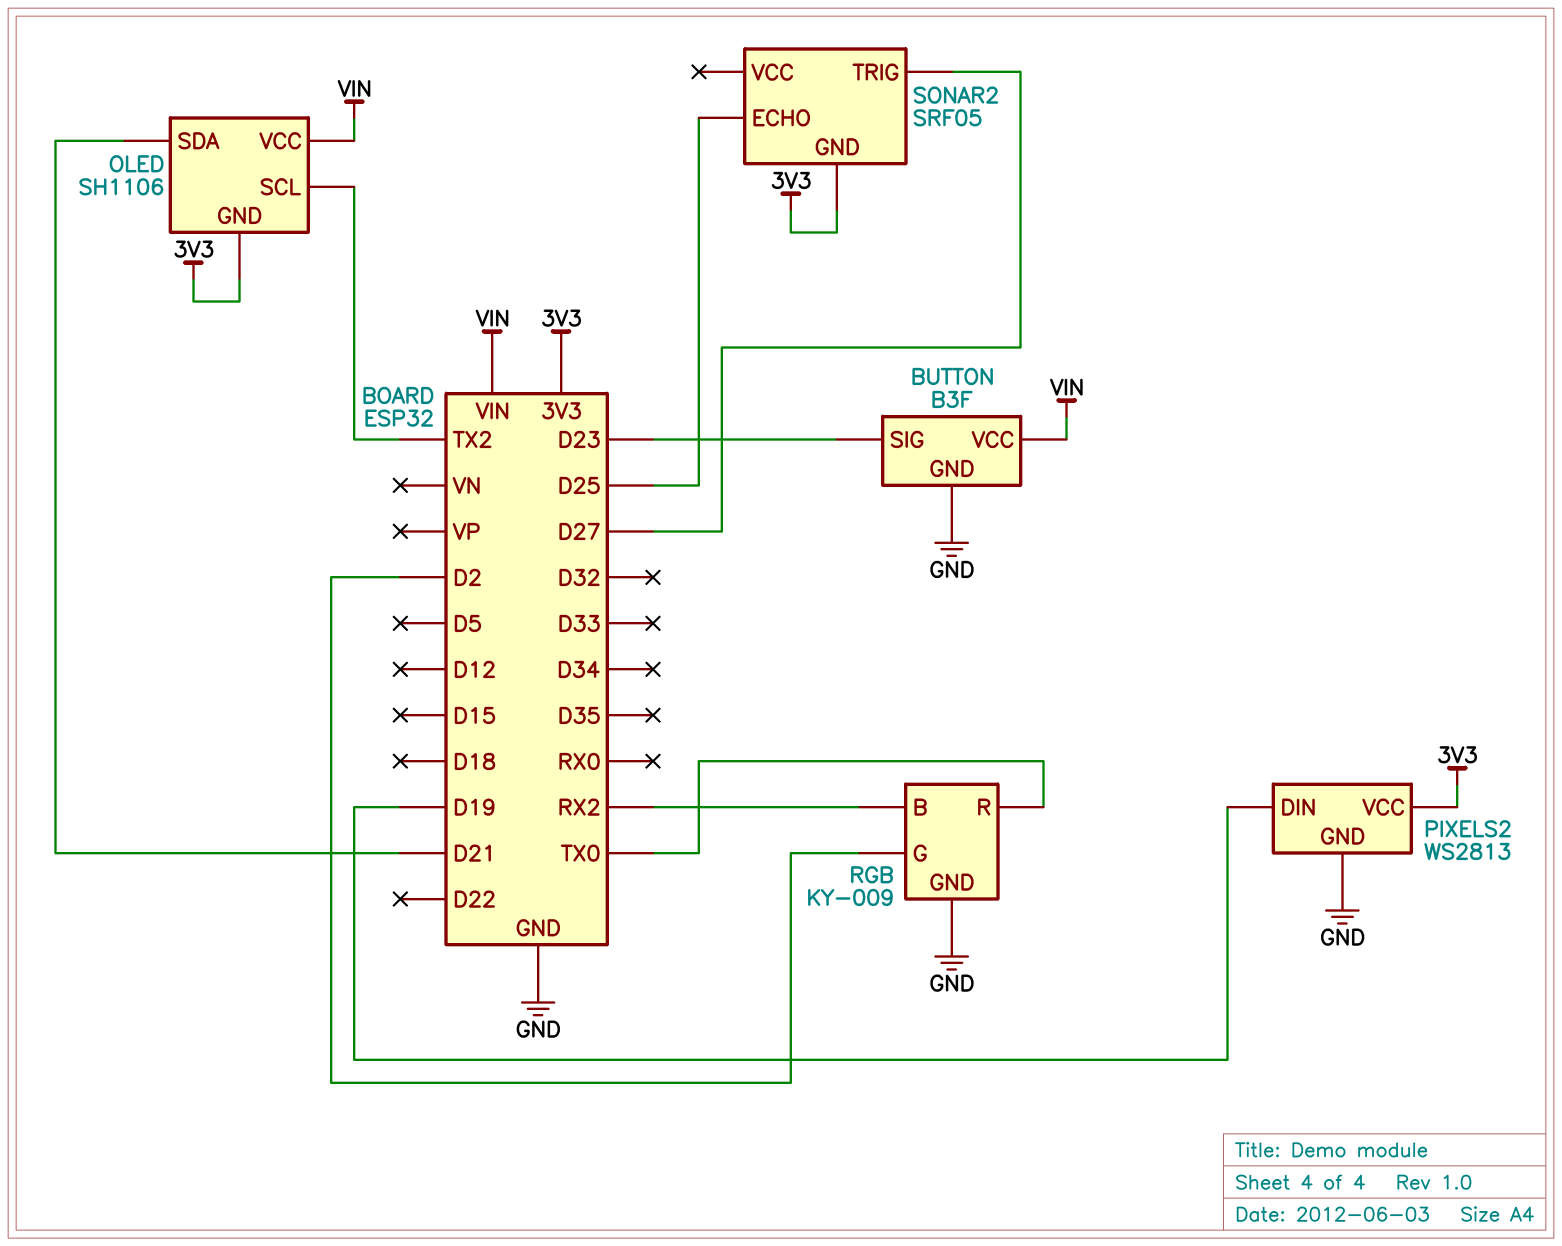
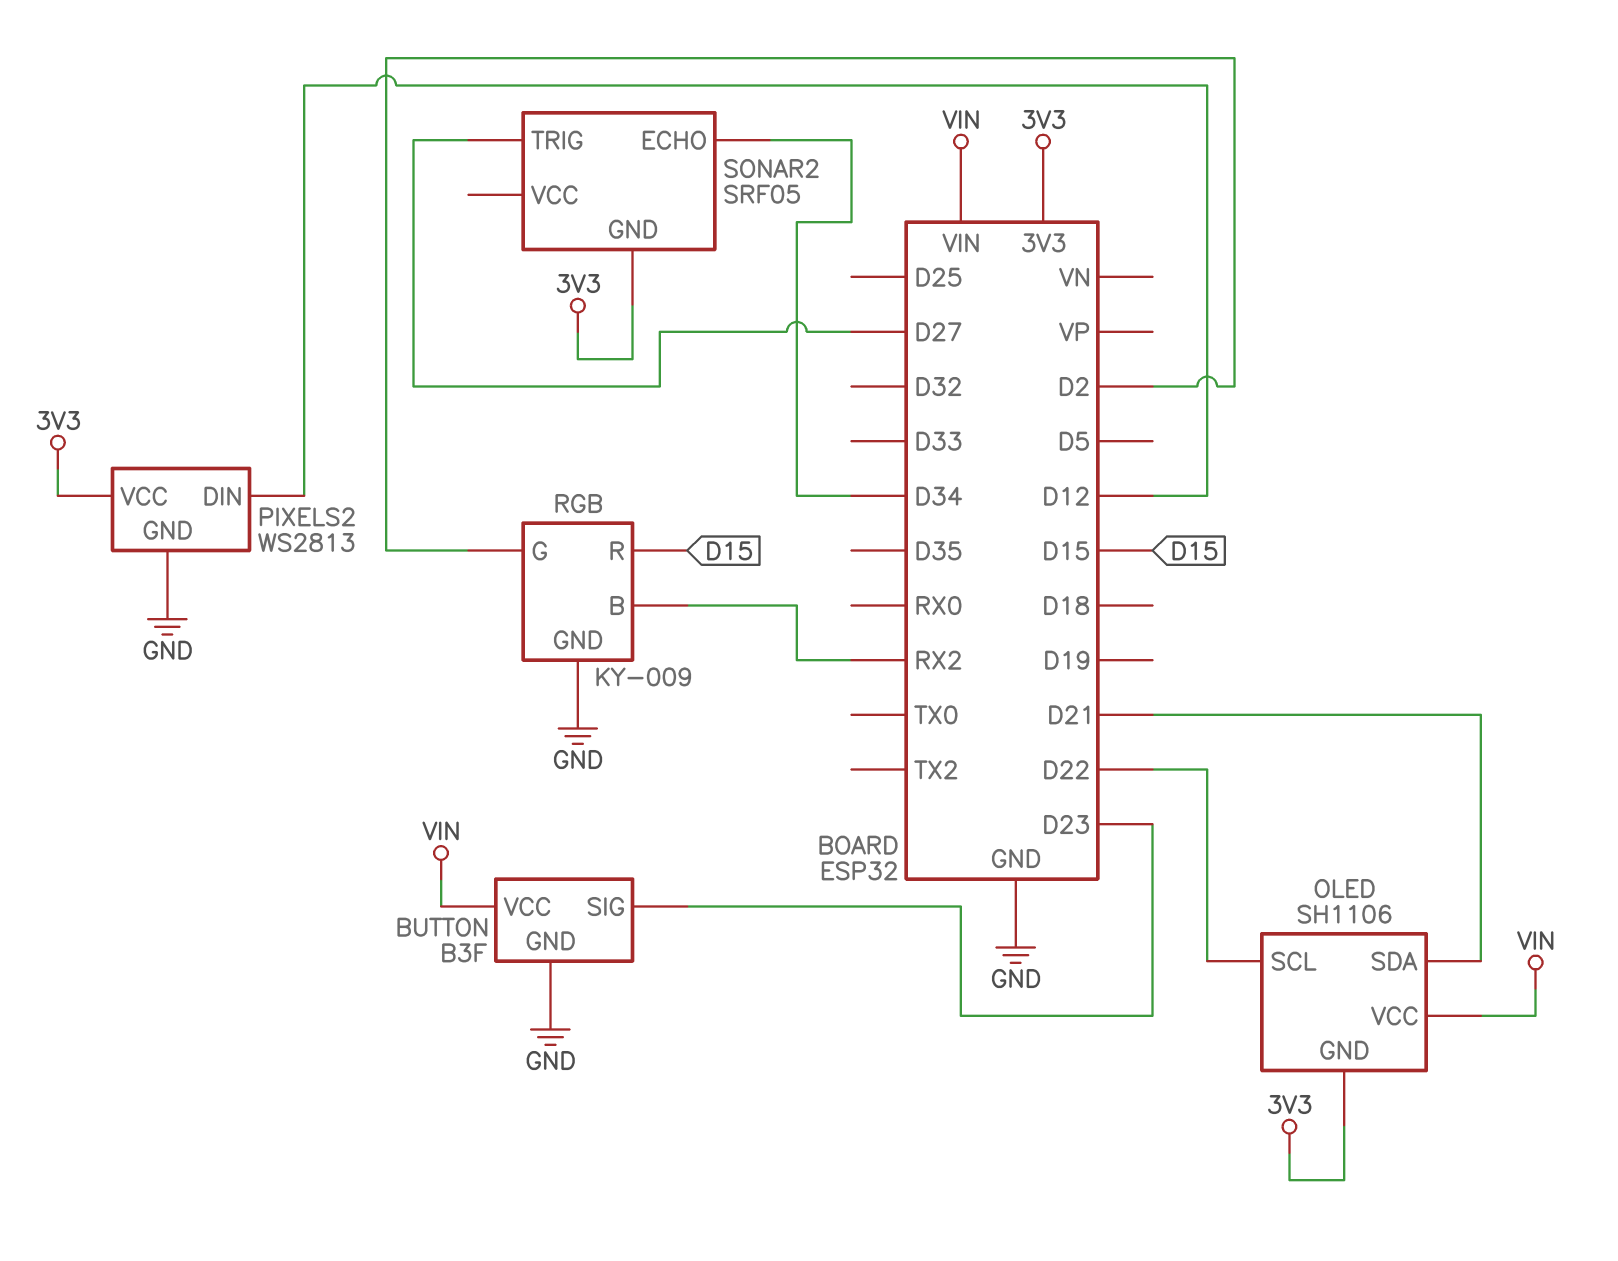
OLED pin SCL: TX2 -> D22
PIXELS2 pin DIN: D19 -> D12
RGB pin R: TX0 -> D15
SONAR2 pin ECHO: D25 -> D34

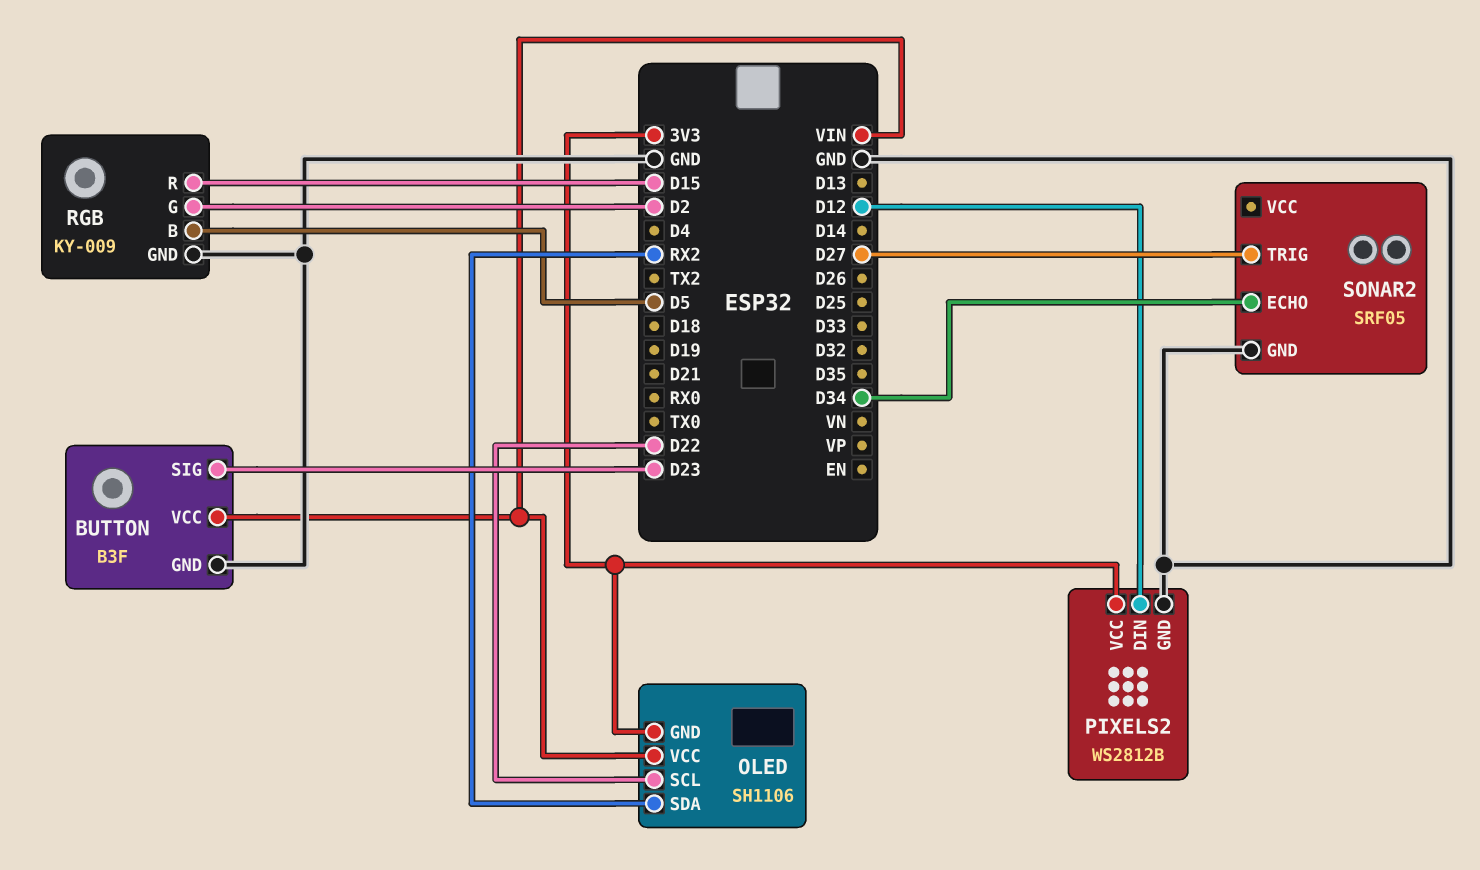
OLED pin SDA: D21 -> RX2
PIXELS2: WS2813 -> WS2812B
RGB pin B: RX2 -> D5
SONAR2 pin GND: 3V3 -> GND

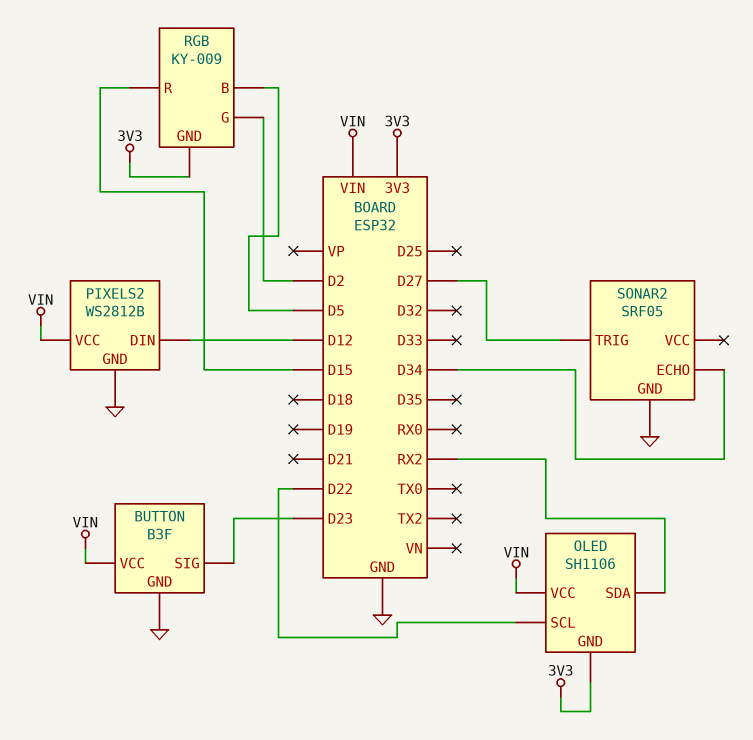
PIXELS2 pin VCC: 3V3 -> VIN
RGB pin GND: GND -> 3V3

